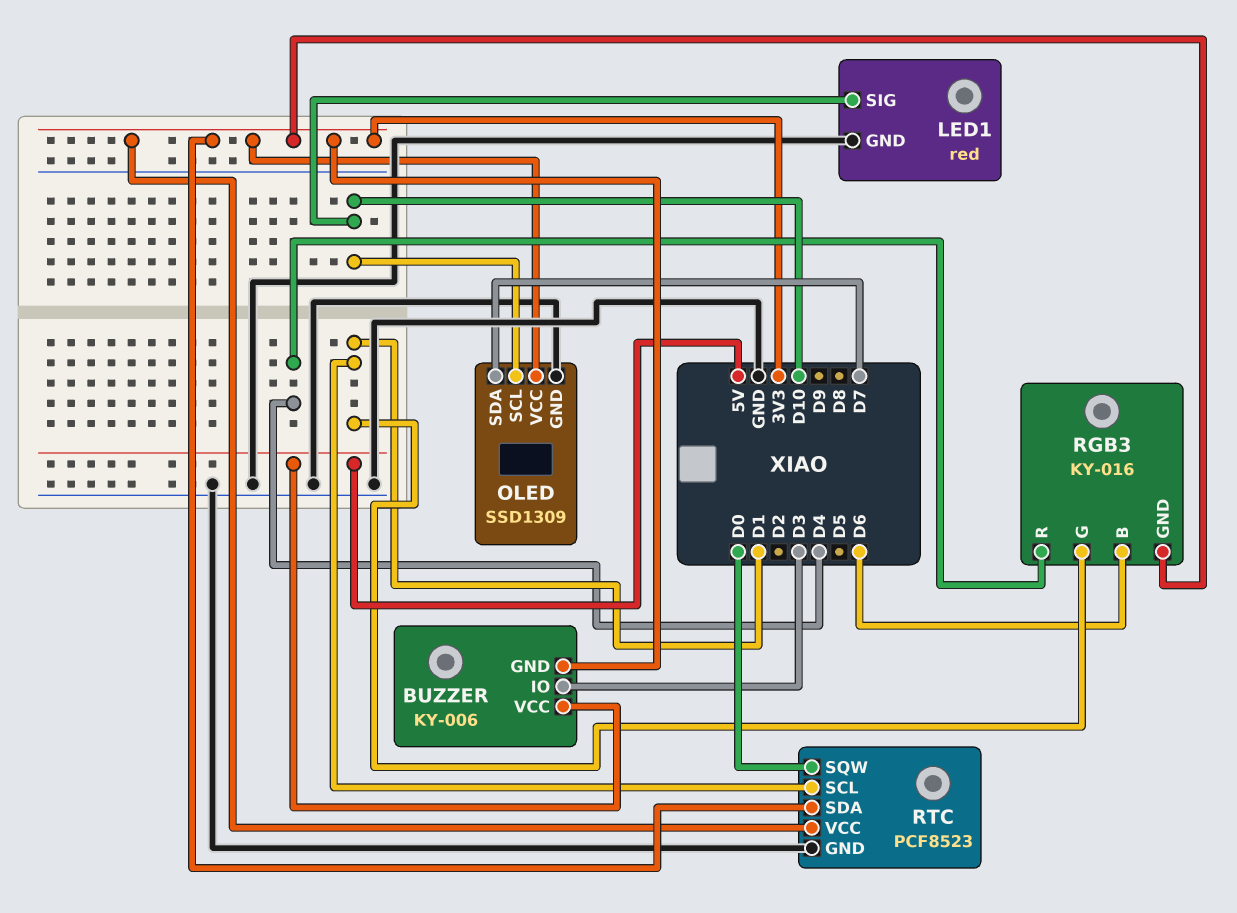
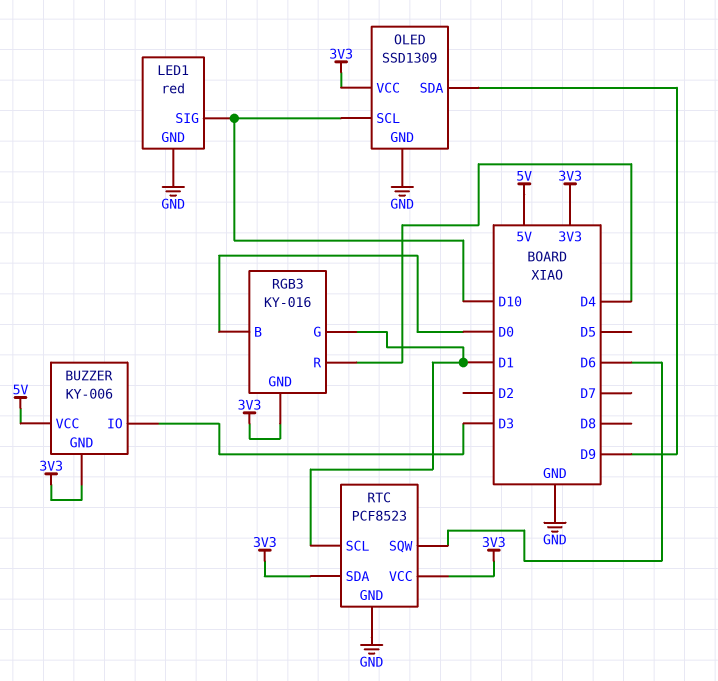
OLED pin SDA: D7 -> D9
RGB3 pin B: D6 -> D0
RTC pin SQW: D0 -> D6

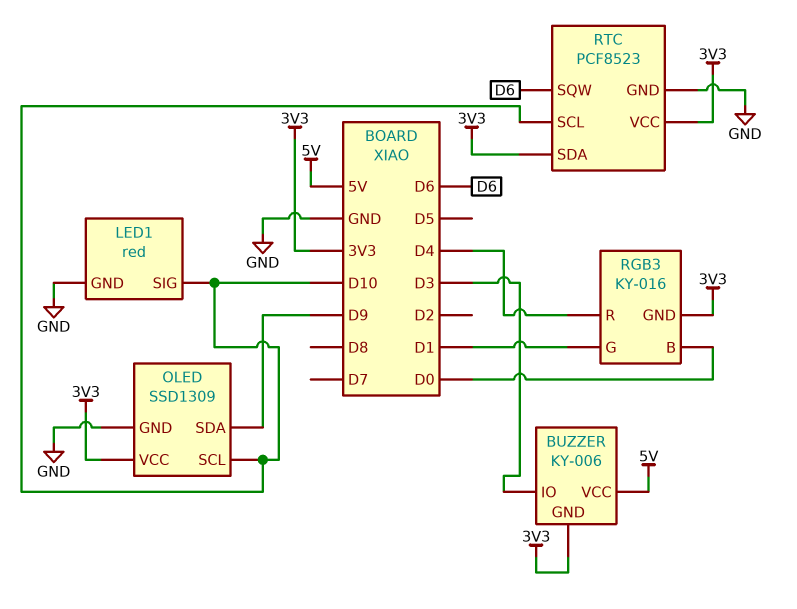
RTC pin SCL: D1 -> D10

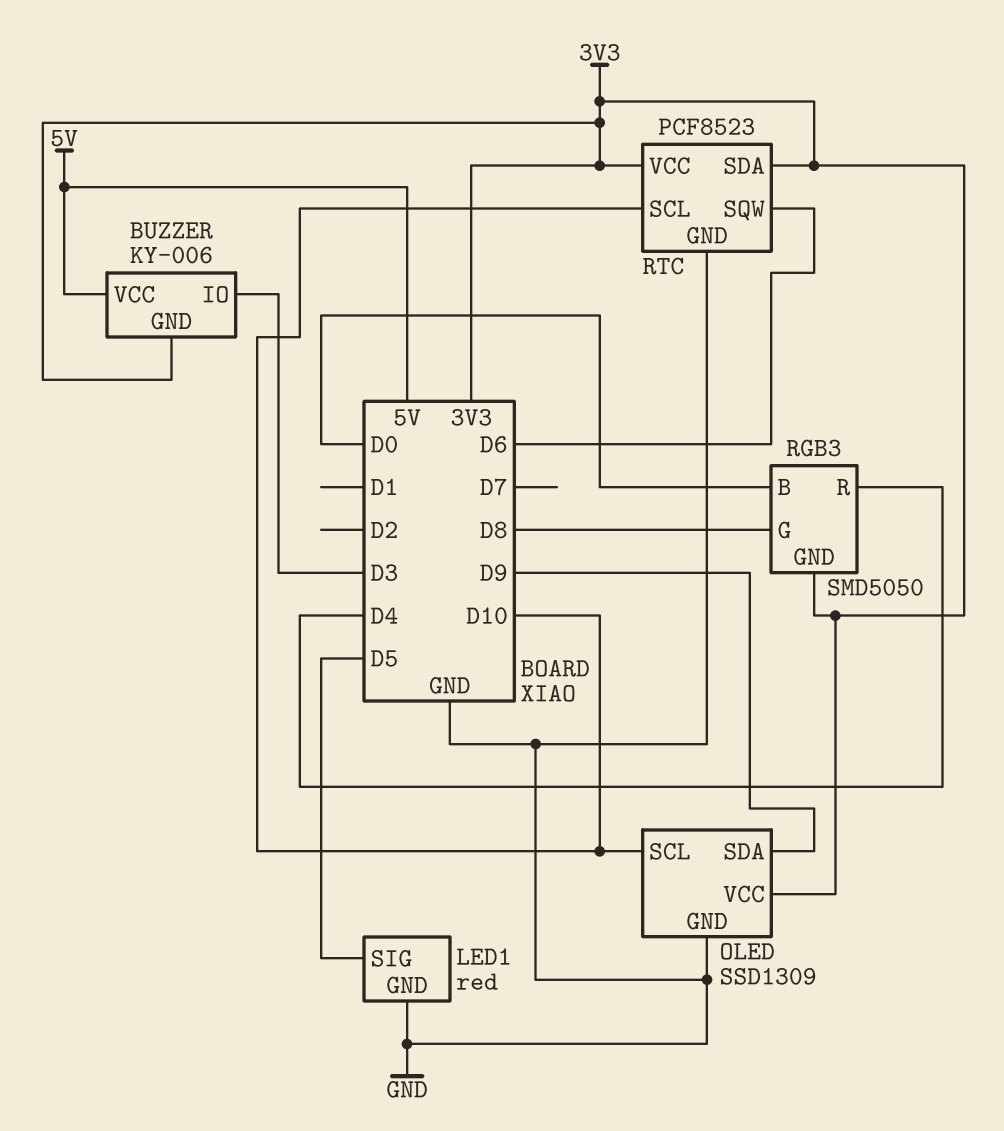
LED1 pin SIG: D10 -> D5
RGB3: KY-016 -> SMD5050
RGB3 pin G: D1 -> D8

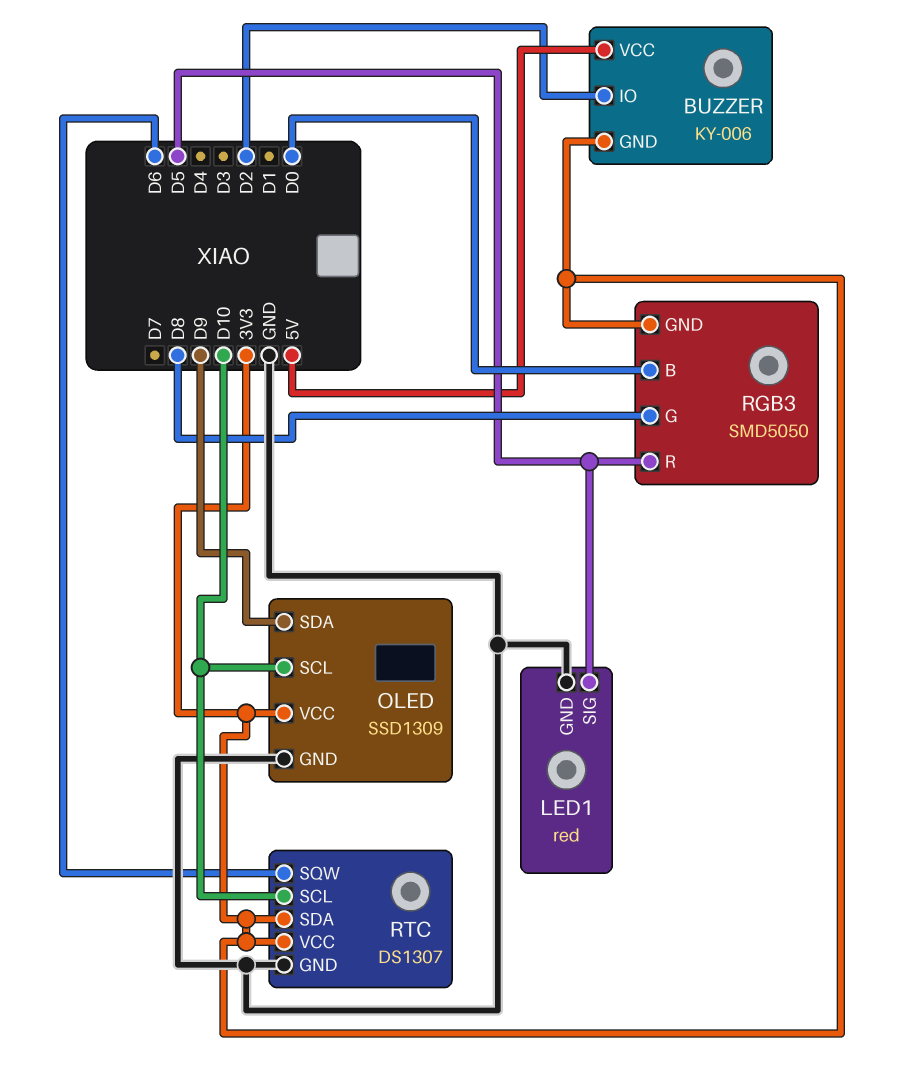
BUZZER pin IO: D3 -> D2
RGB3 pin R: D4 -> D5
RTC: PCF8523 -> DS1307

